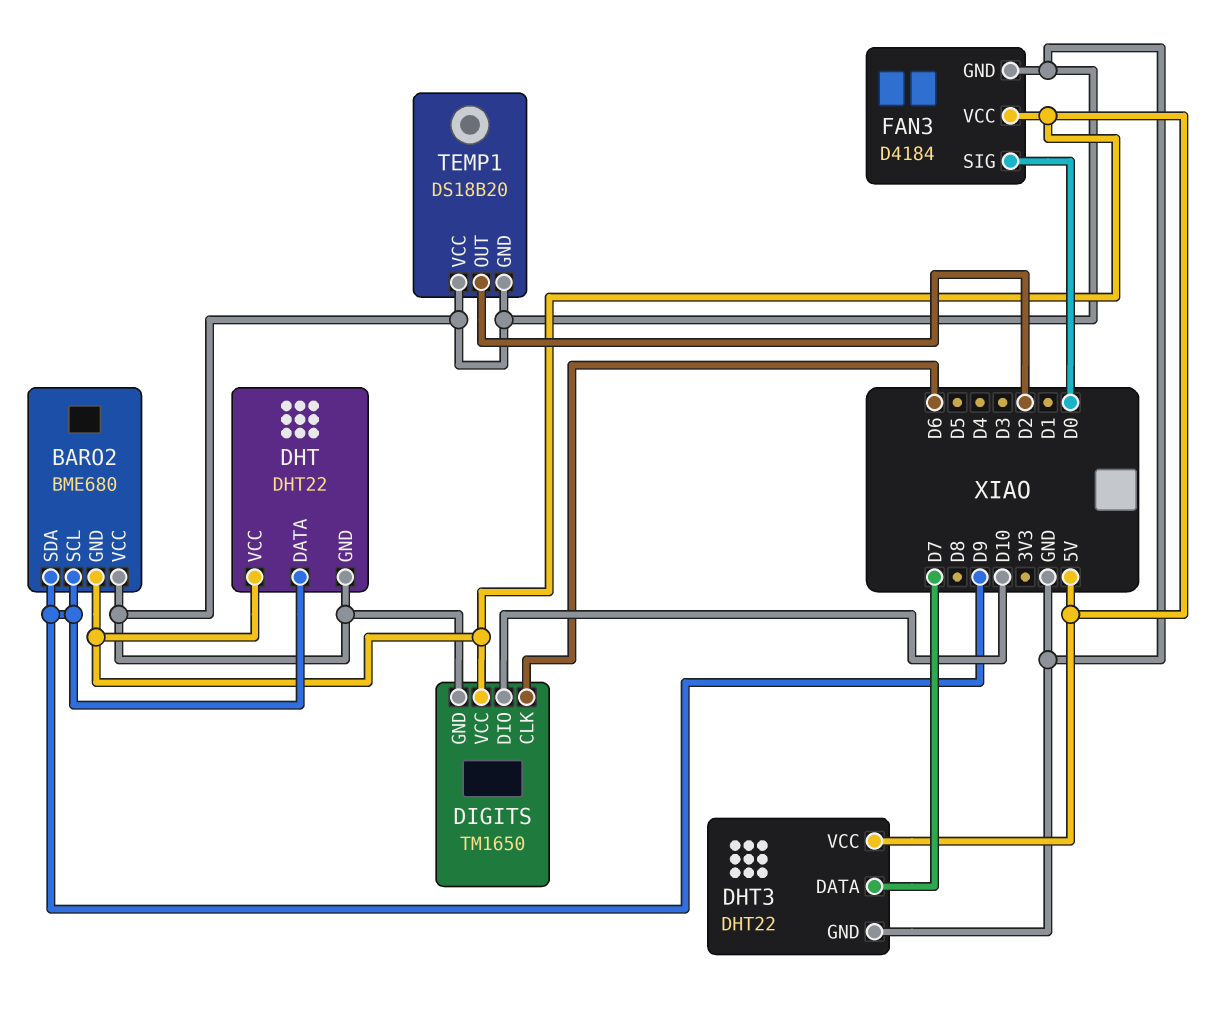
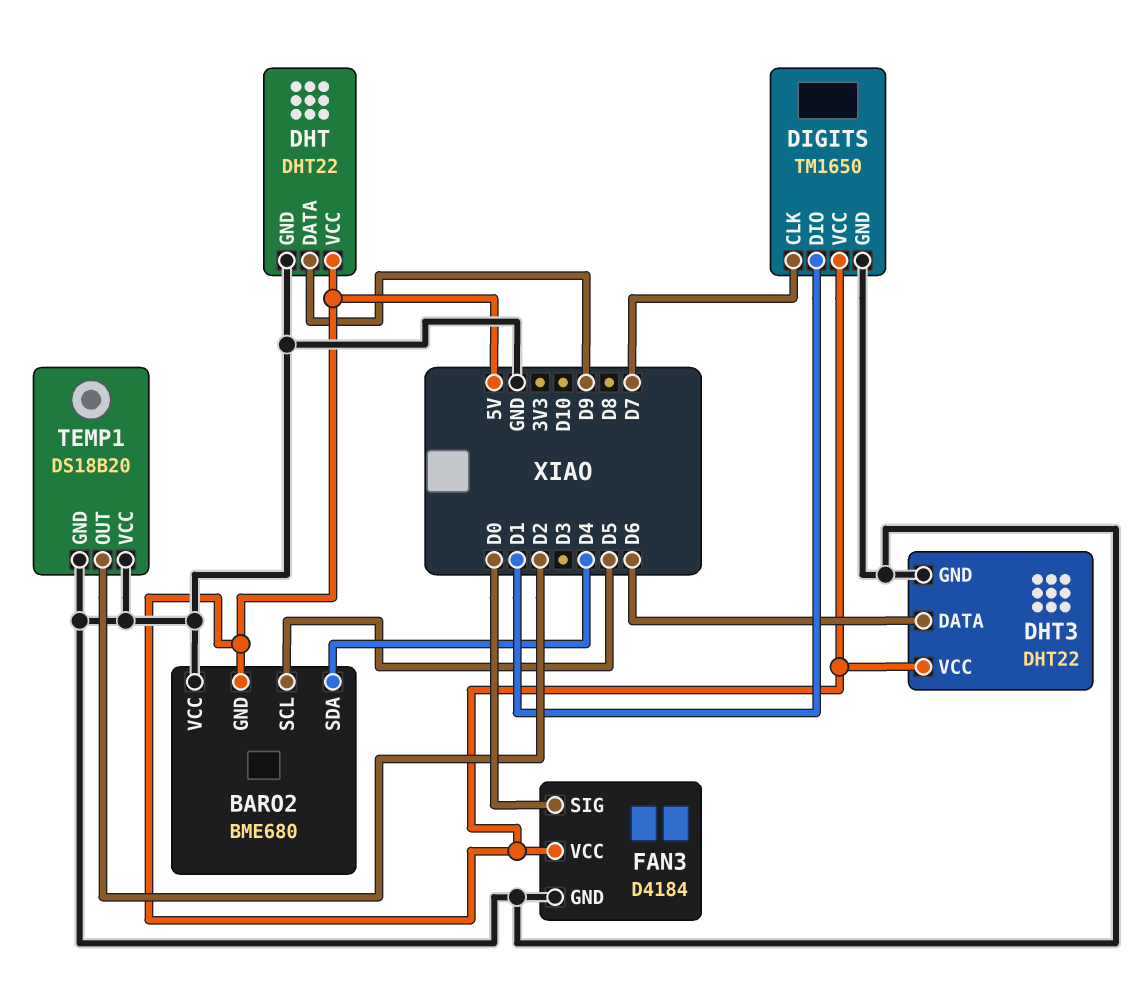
BARO2 pin SCL: D9 -> D5
BARO2 pin SDA: D9 -> D4
DHT3 pin DATA: D7 -> D6
DIGITS pin CLK: D6 -> D7
DIGITS pin DIO: D10 -> D1

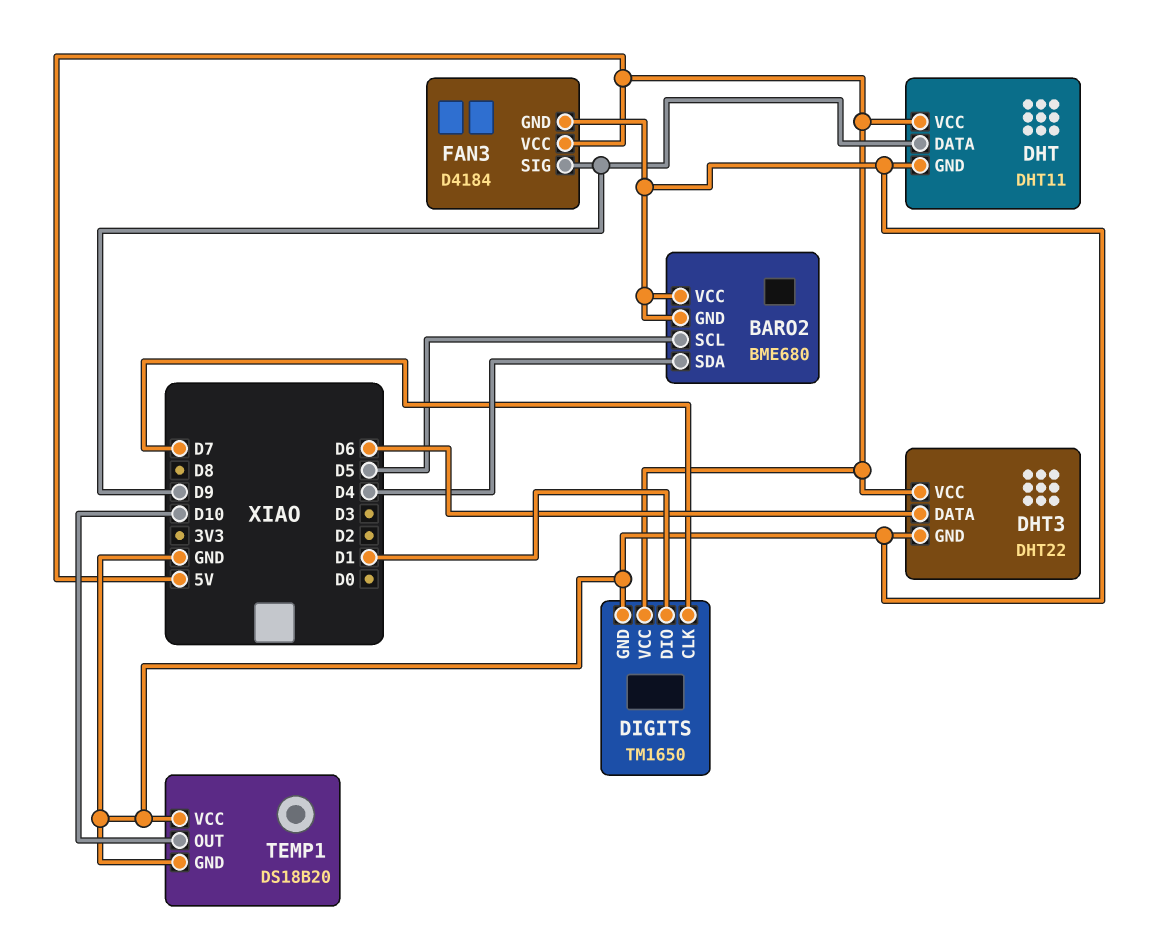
BARO2 pin GND: 5V -> GND
DHT: DHT22 -> DHT11
FAN3 pin SIG: D0 -> D9
TEMP1 pin OUT: D2 -> D10

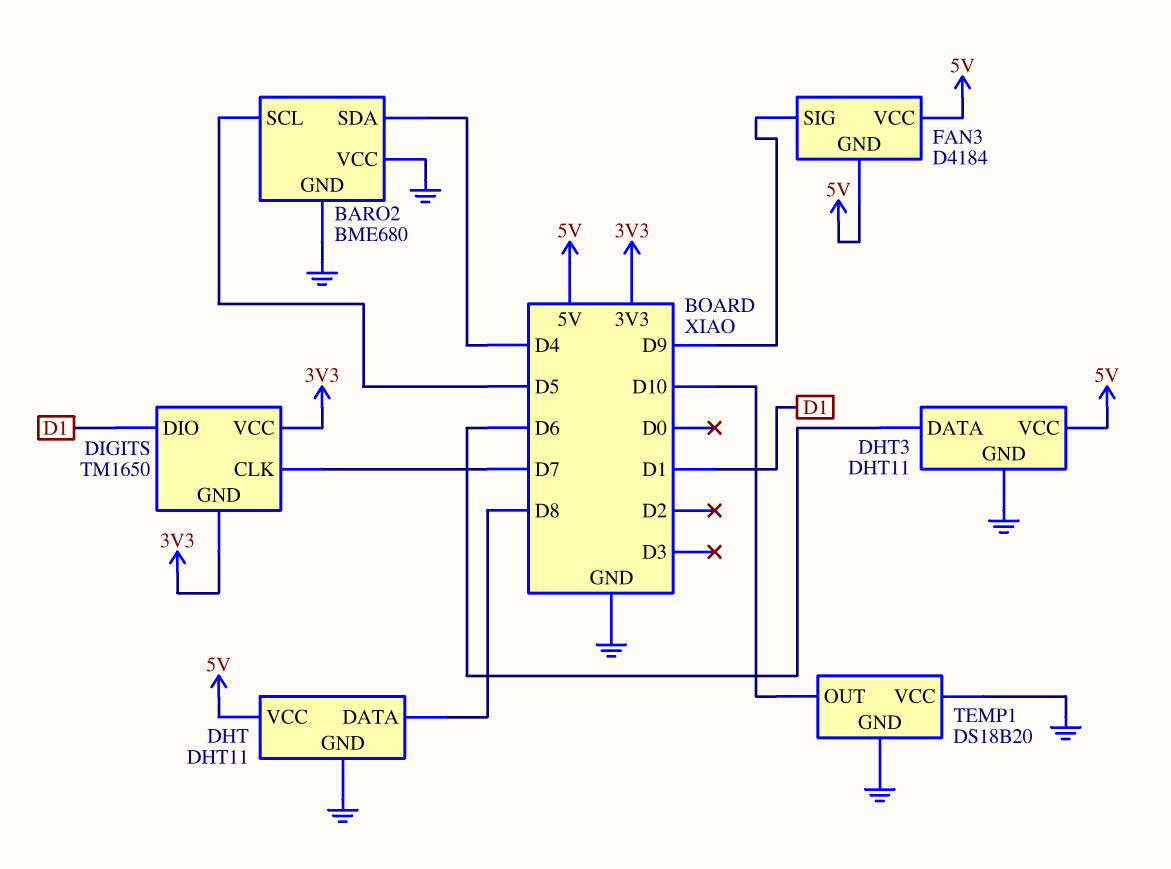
DHT pin DATA: D9 -> D8
DHT3: DHT22 -> DHT11
DIGITS pin GND: GND -> 3V3
DIGITS pin VCC: 5V -> 3V3
FAN3 pin GND: GND -> 5V

